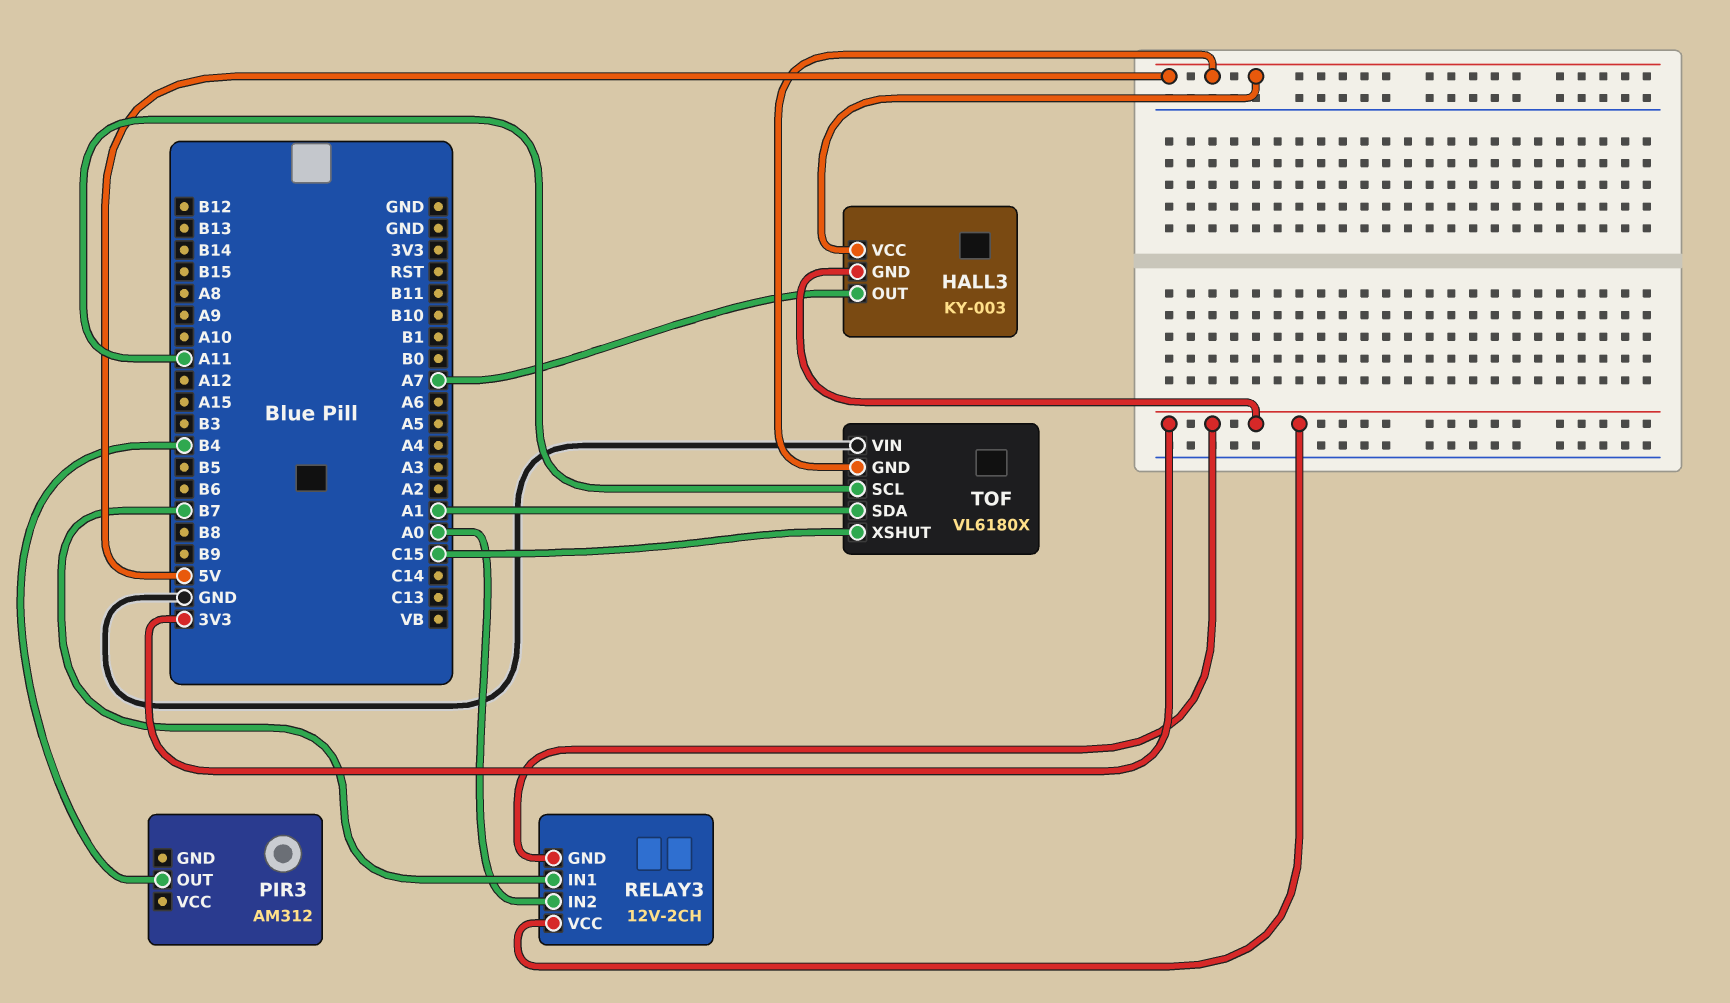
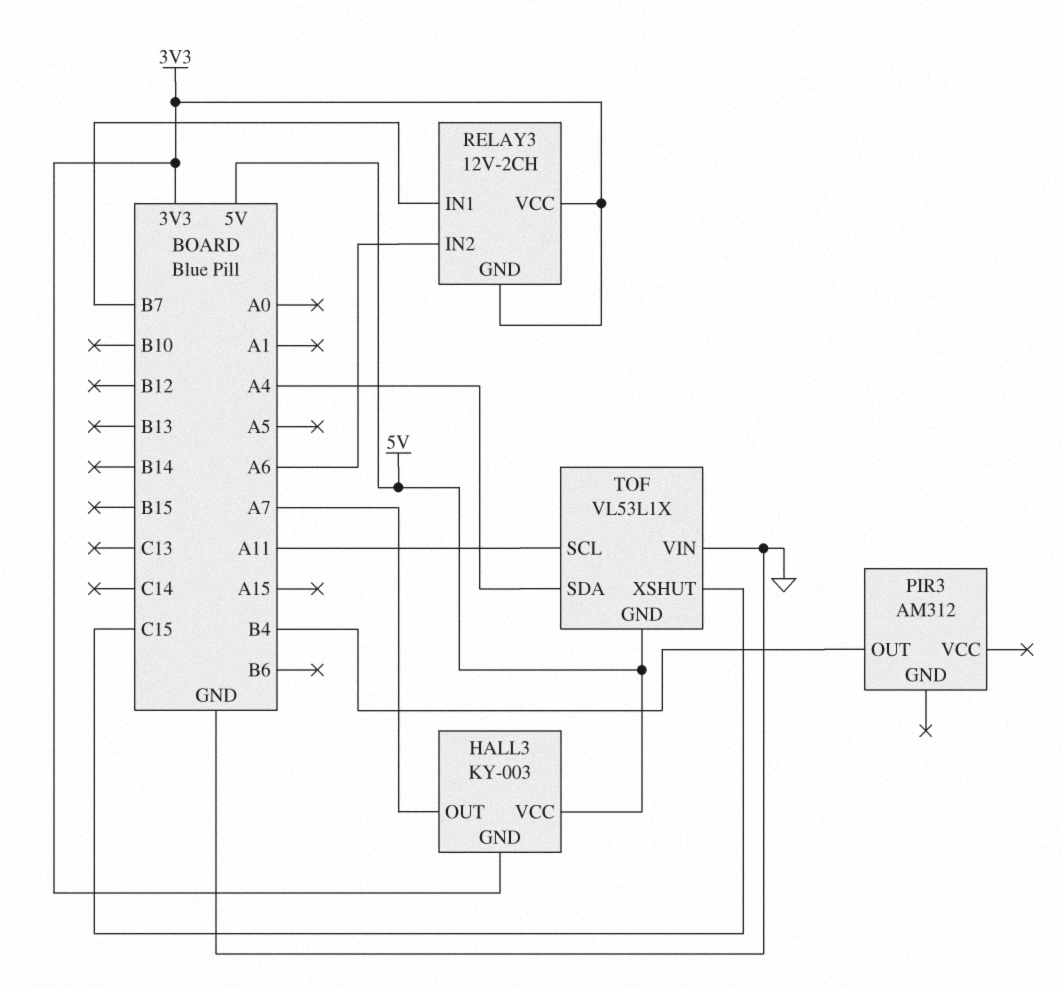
RELAY3 pin IN2: A0 -> A6
TOF: VL6180X -> VL53L1X
TOF pin SDA: A1 -> A4

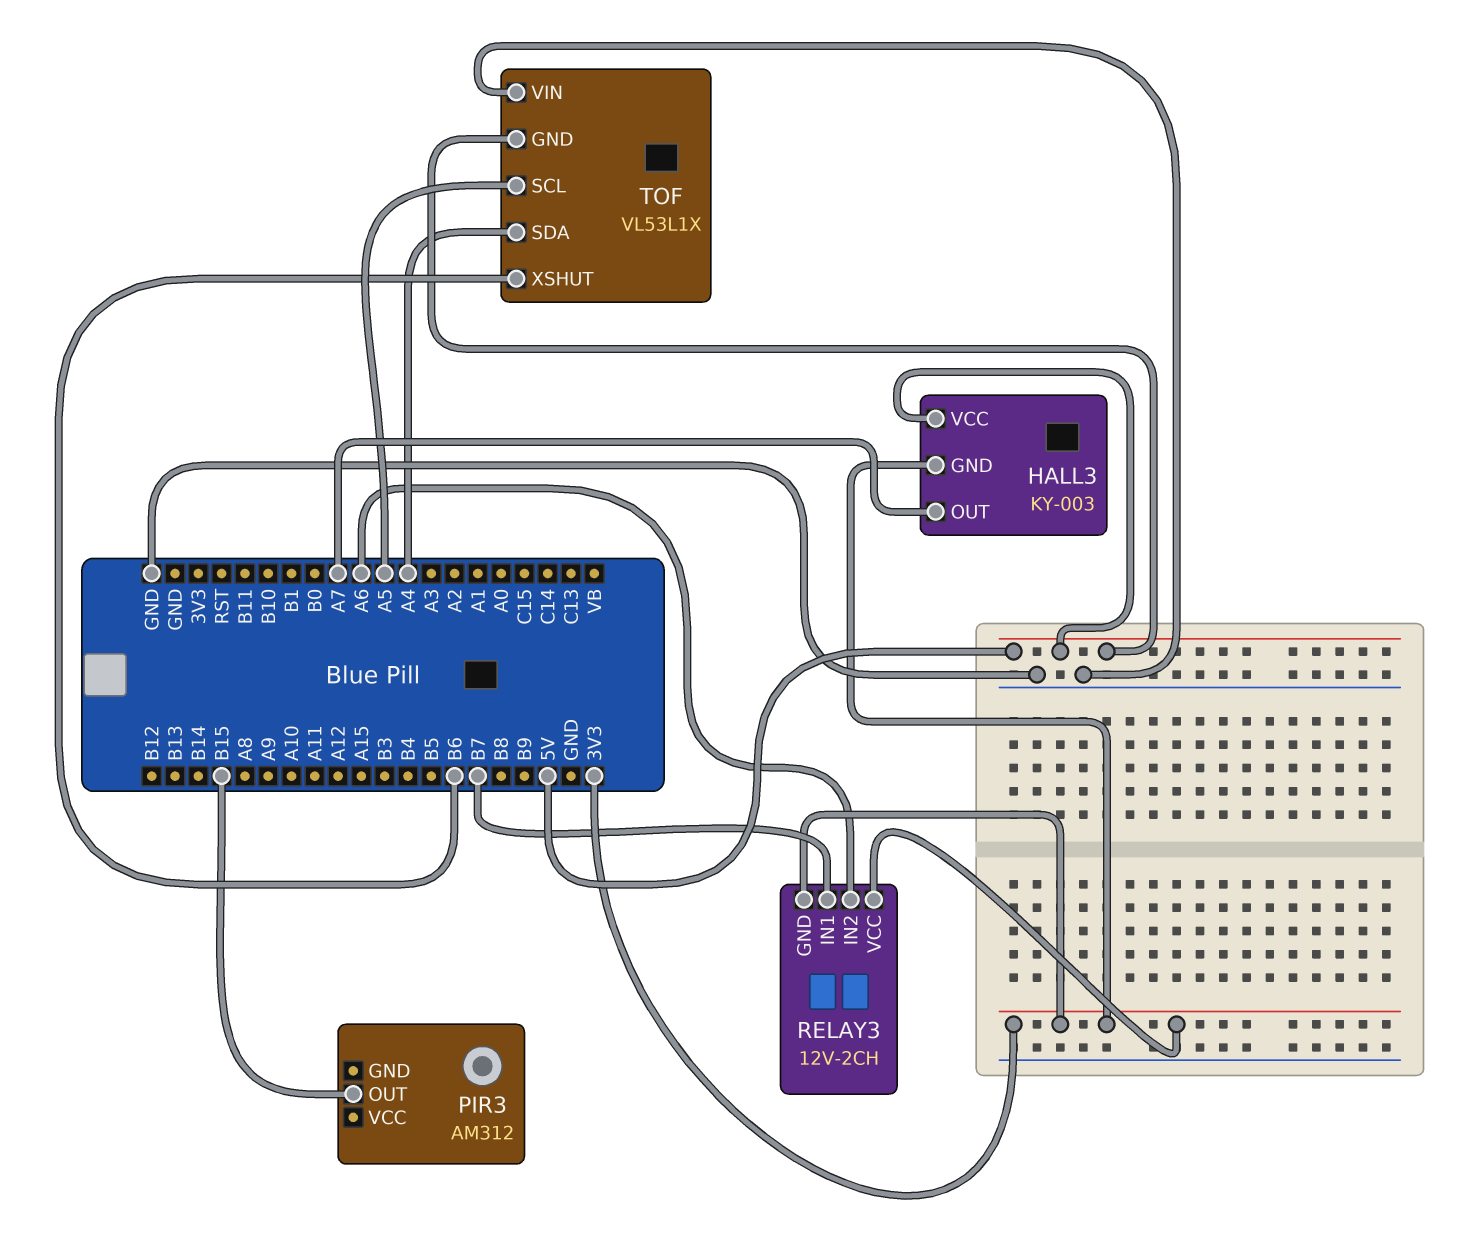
PIR3 pin OUT: B4 -> B15
TOF pin SCL: A11 -> A5
TOF pin XSHUT: C15 -> B6

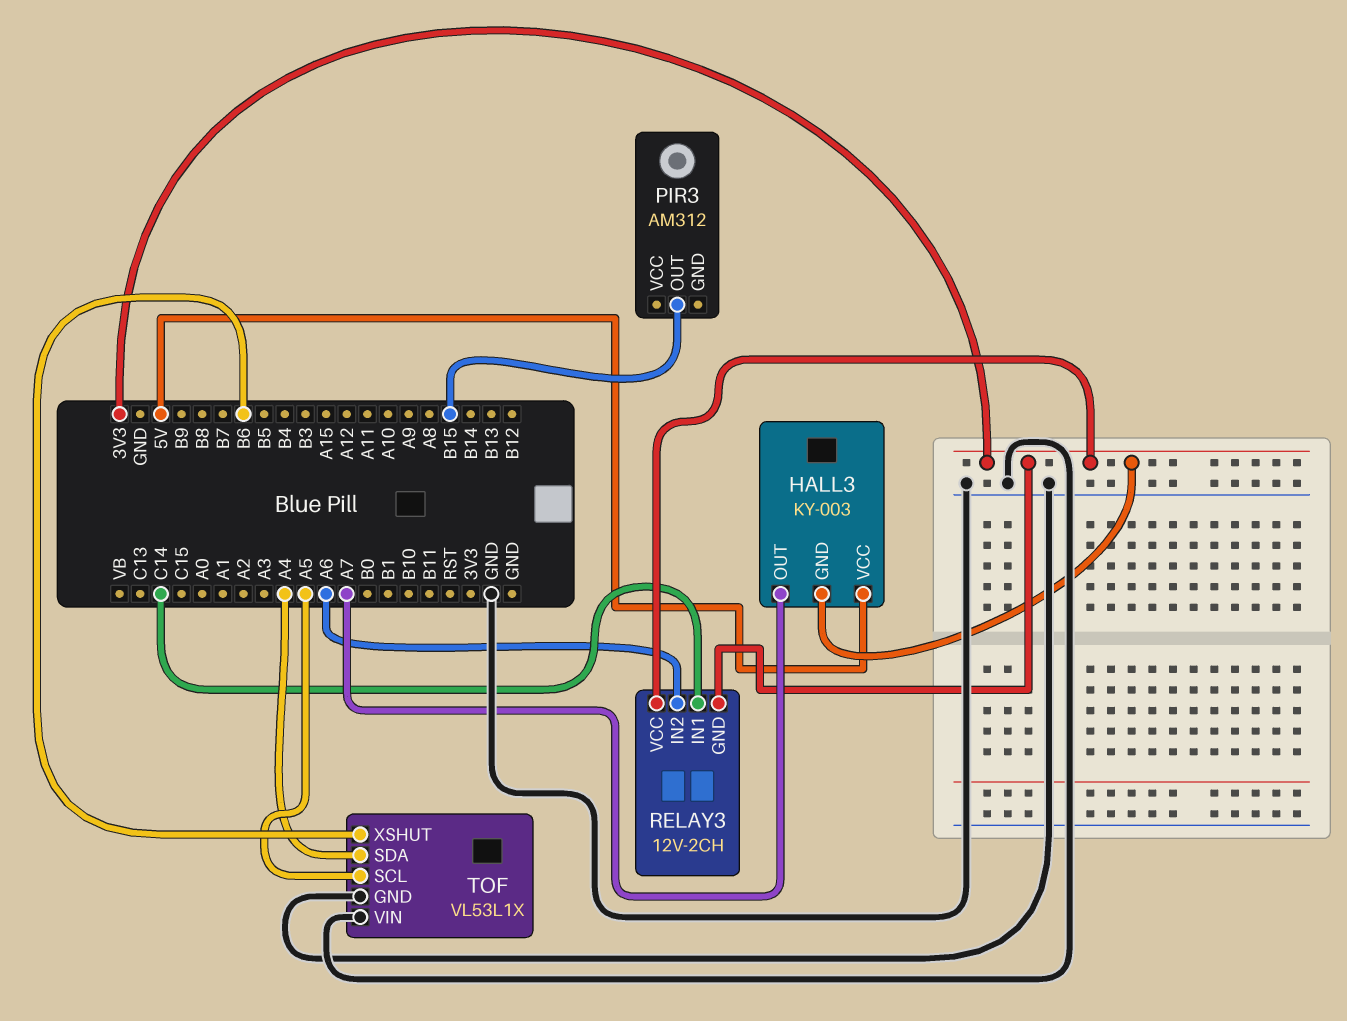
RELAY3 pin IN1: B7 -> C14
TOF pin GND: 5V -> GND

